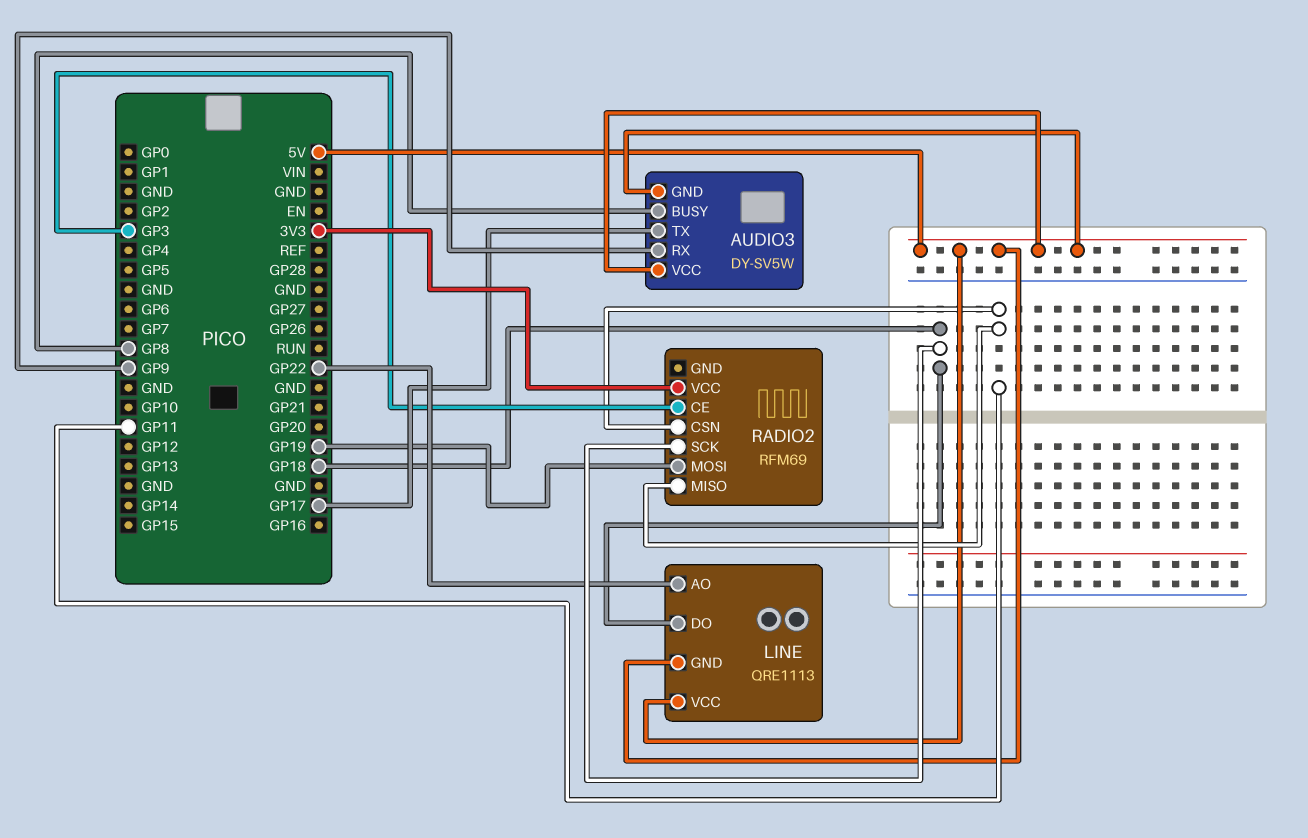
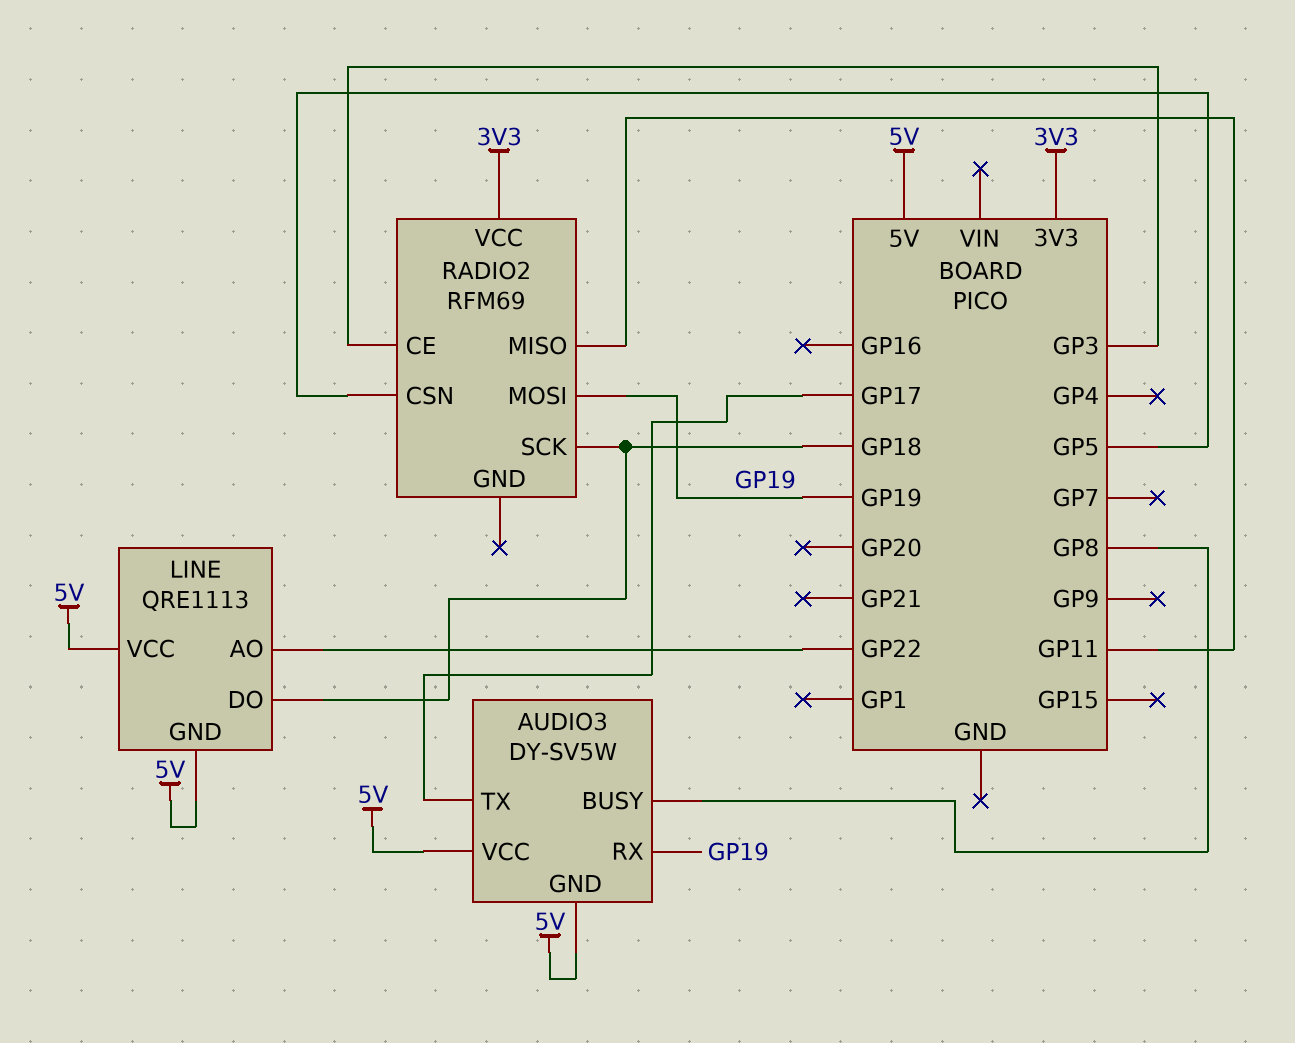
AUDIO3 pin RX: GP9 -> GP19
RADIO2 pin CSN: GP11 -> GP5

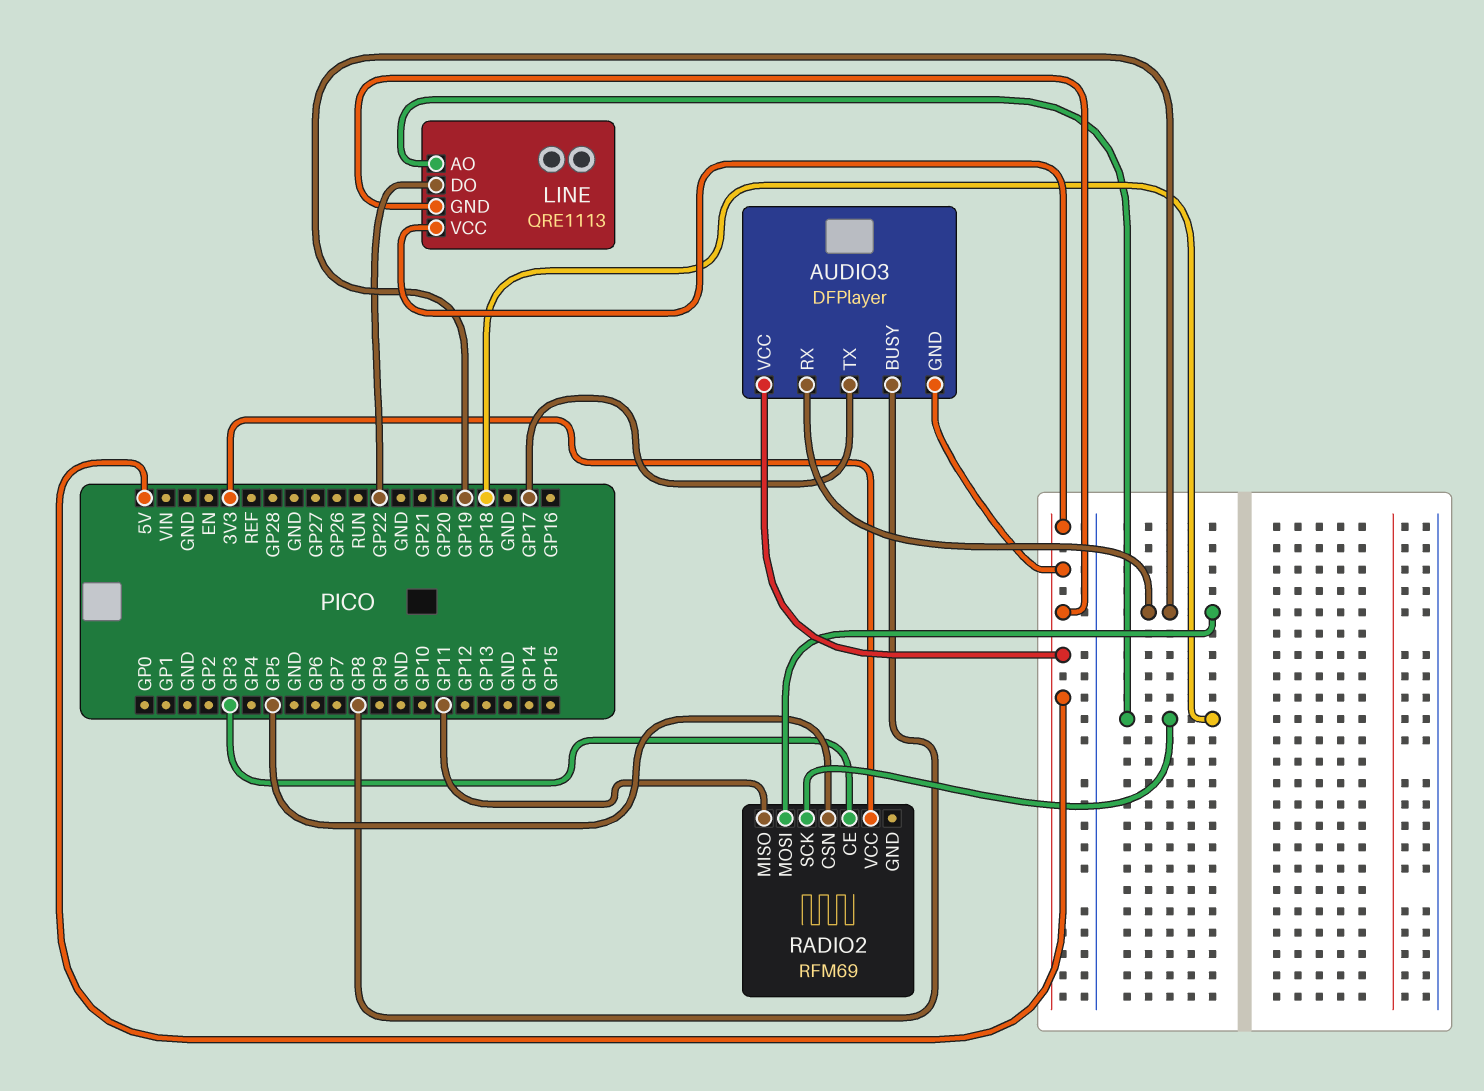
AUDIO3: DY-SV5W -> DFPlayer
LINE pin AO: GP22 -> GP18
LINE pin DO: GP18 -> GP22

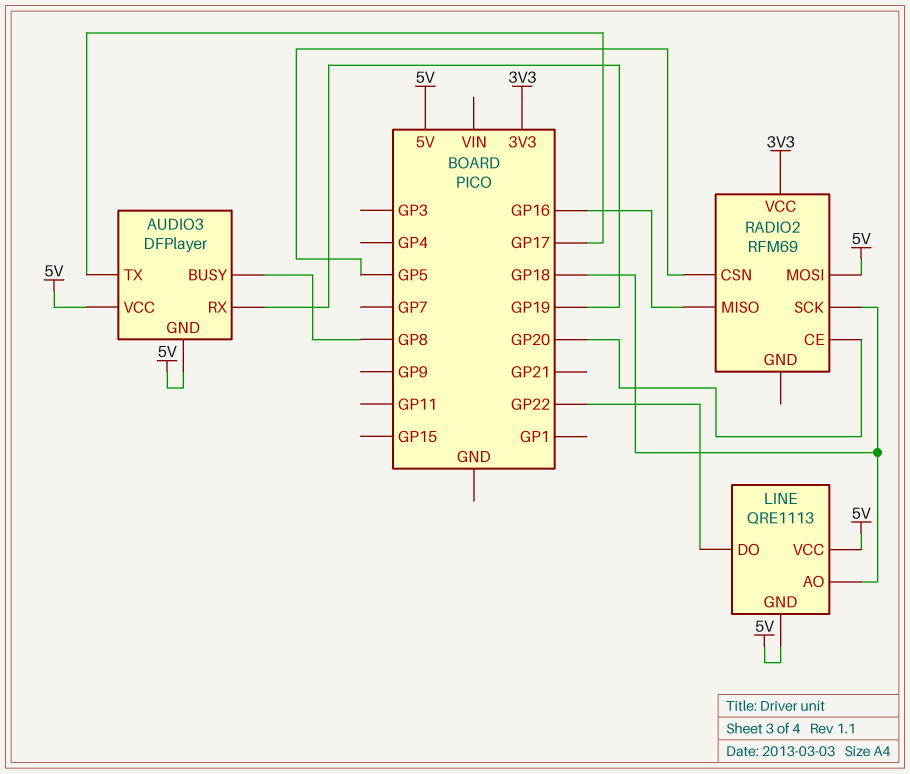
RADIO2 pin CE: GP3 -> GP20
RADIO2 pin MISO: GP11 -> GP16
RADIO2 pin MOSI: GP19 -> 5V

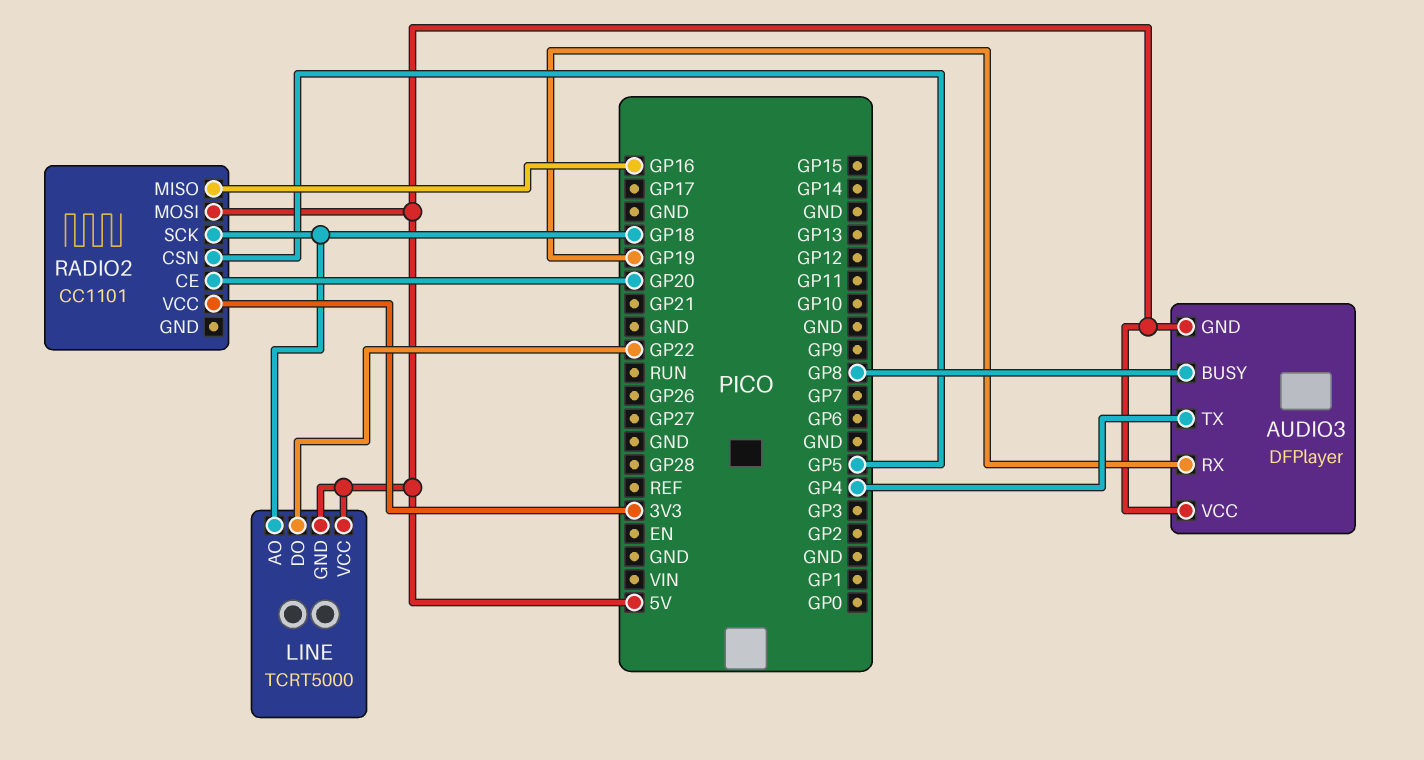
AUDIO3 pin TX: GP17 -> GP4
LINE: QRE1113 -> TCRT5000
RADIO2: RFM69 -> CC1101

